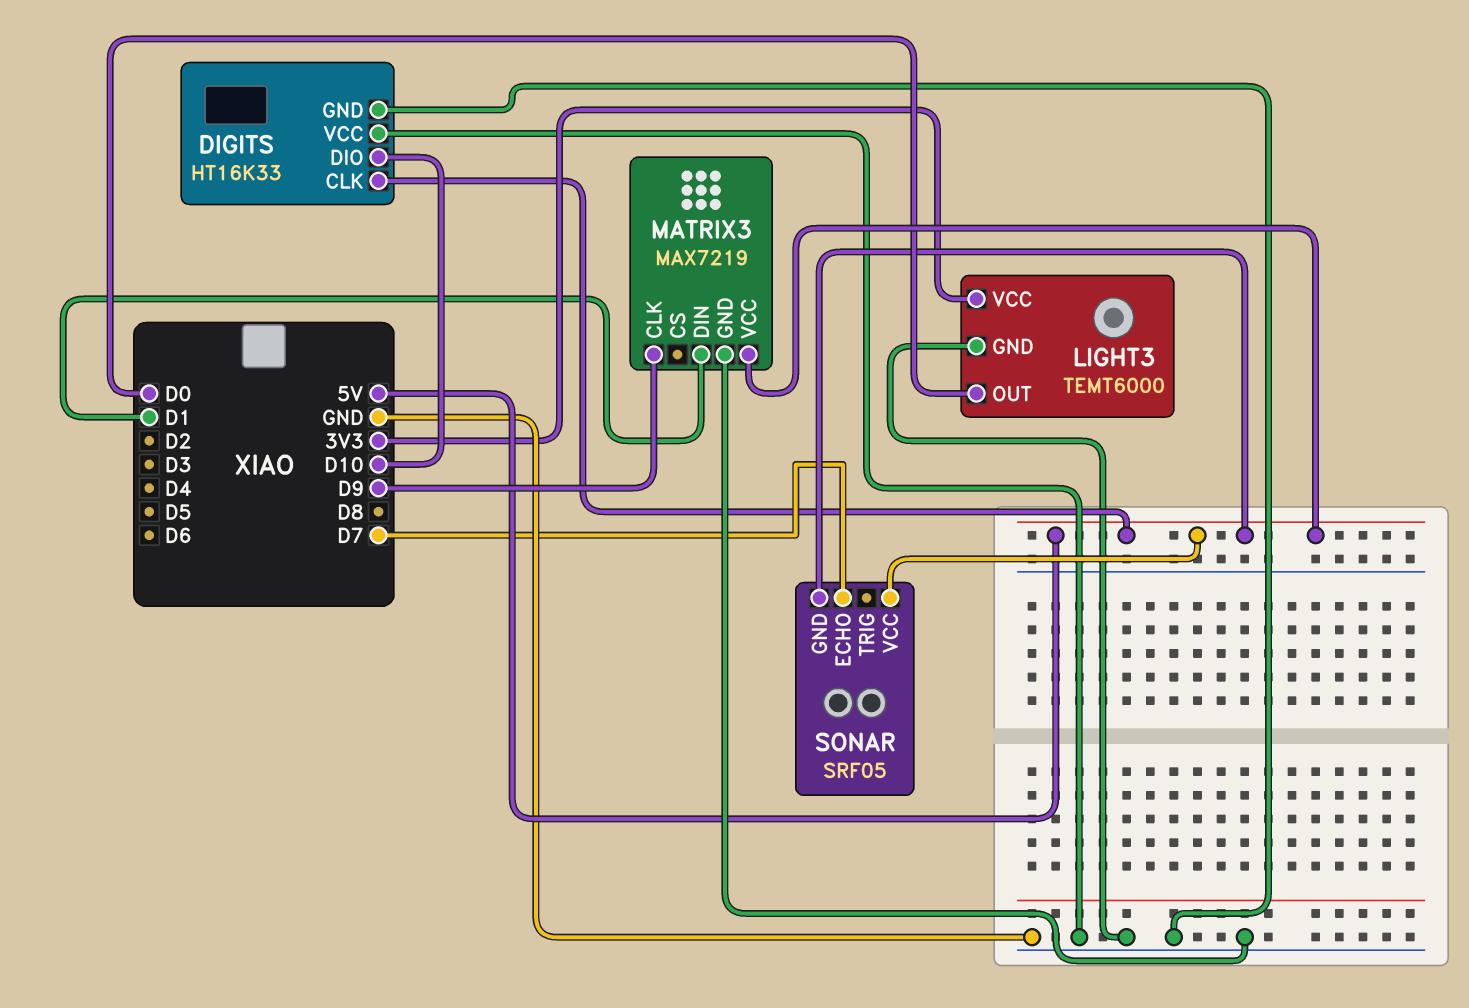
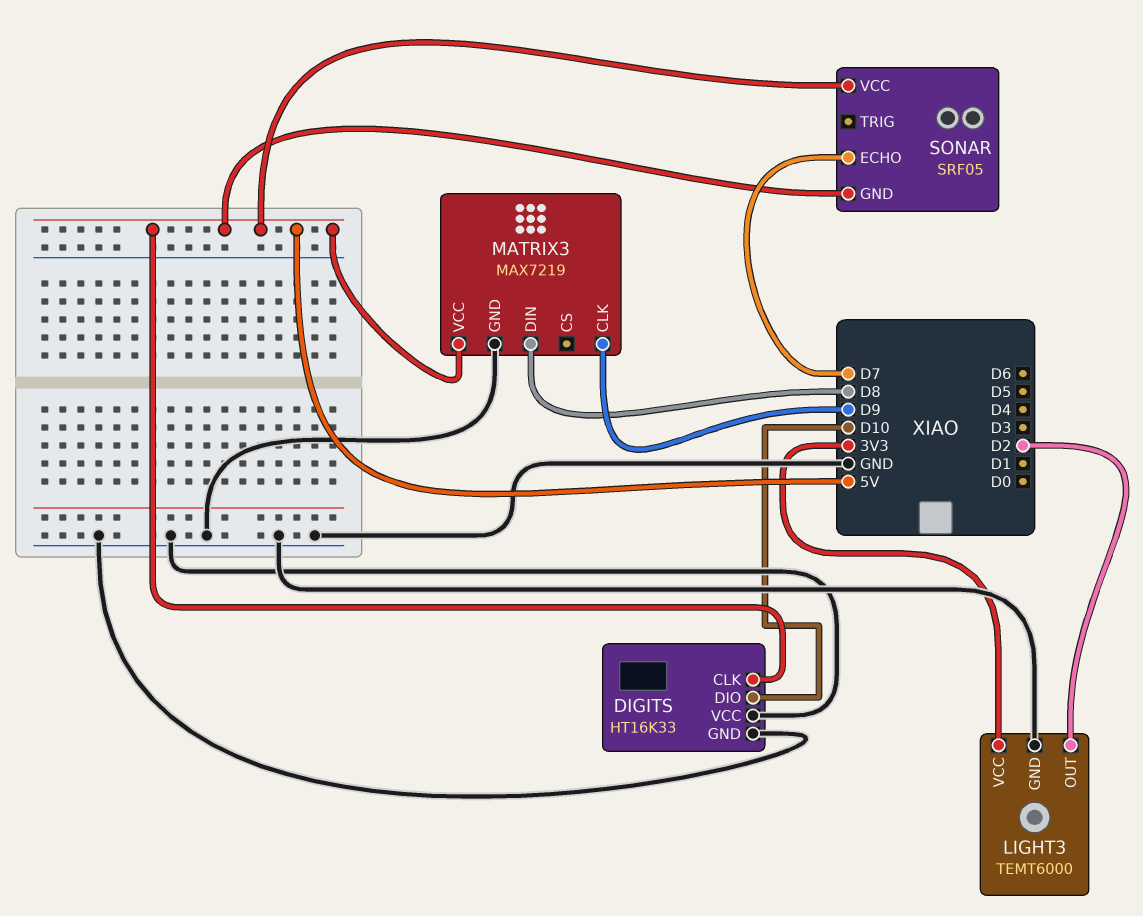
LIGHT3 pin OUT: D0 -> D2
MATRIX3 pin DIN: D1 -> D8

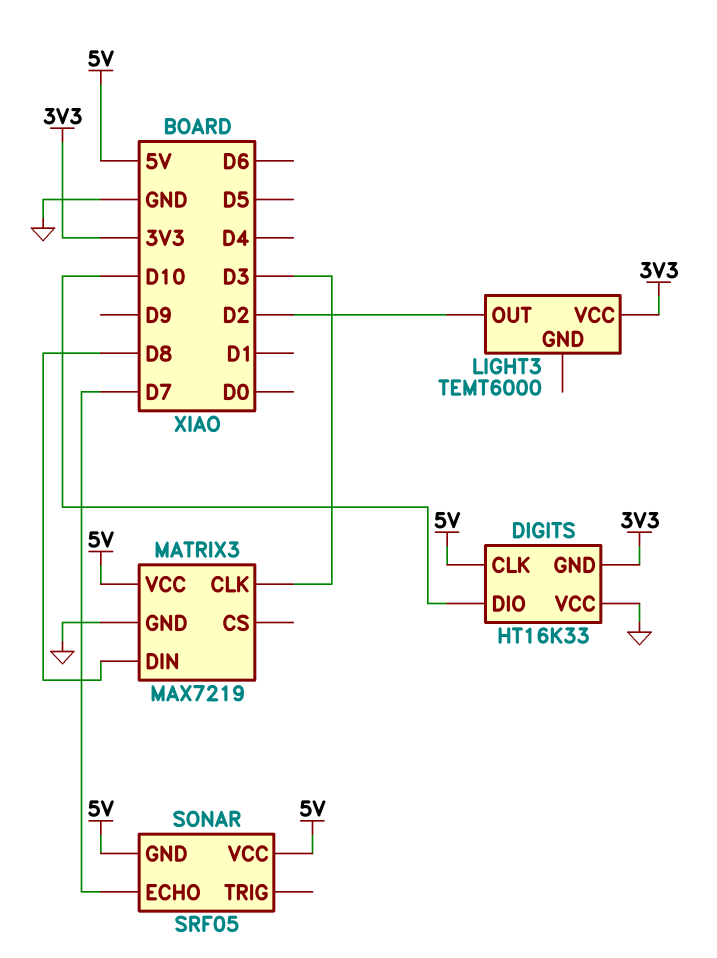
DIGITS pin GND: GND -> 3V3
LIGHT3 pin GND: GND -> none
MATRIX3 pin CLK: D9 -> D3

